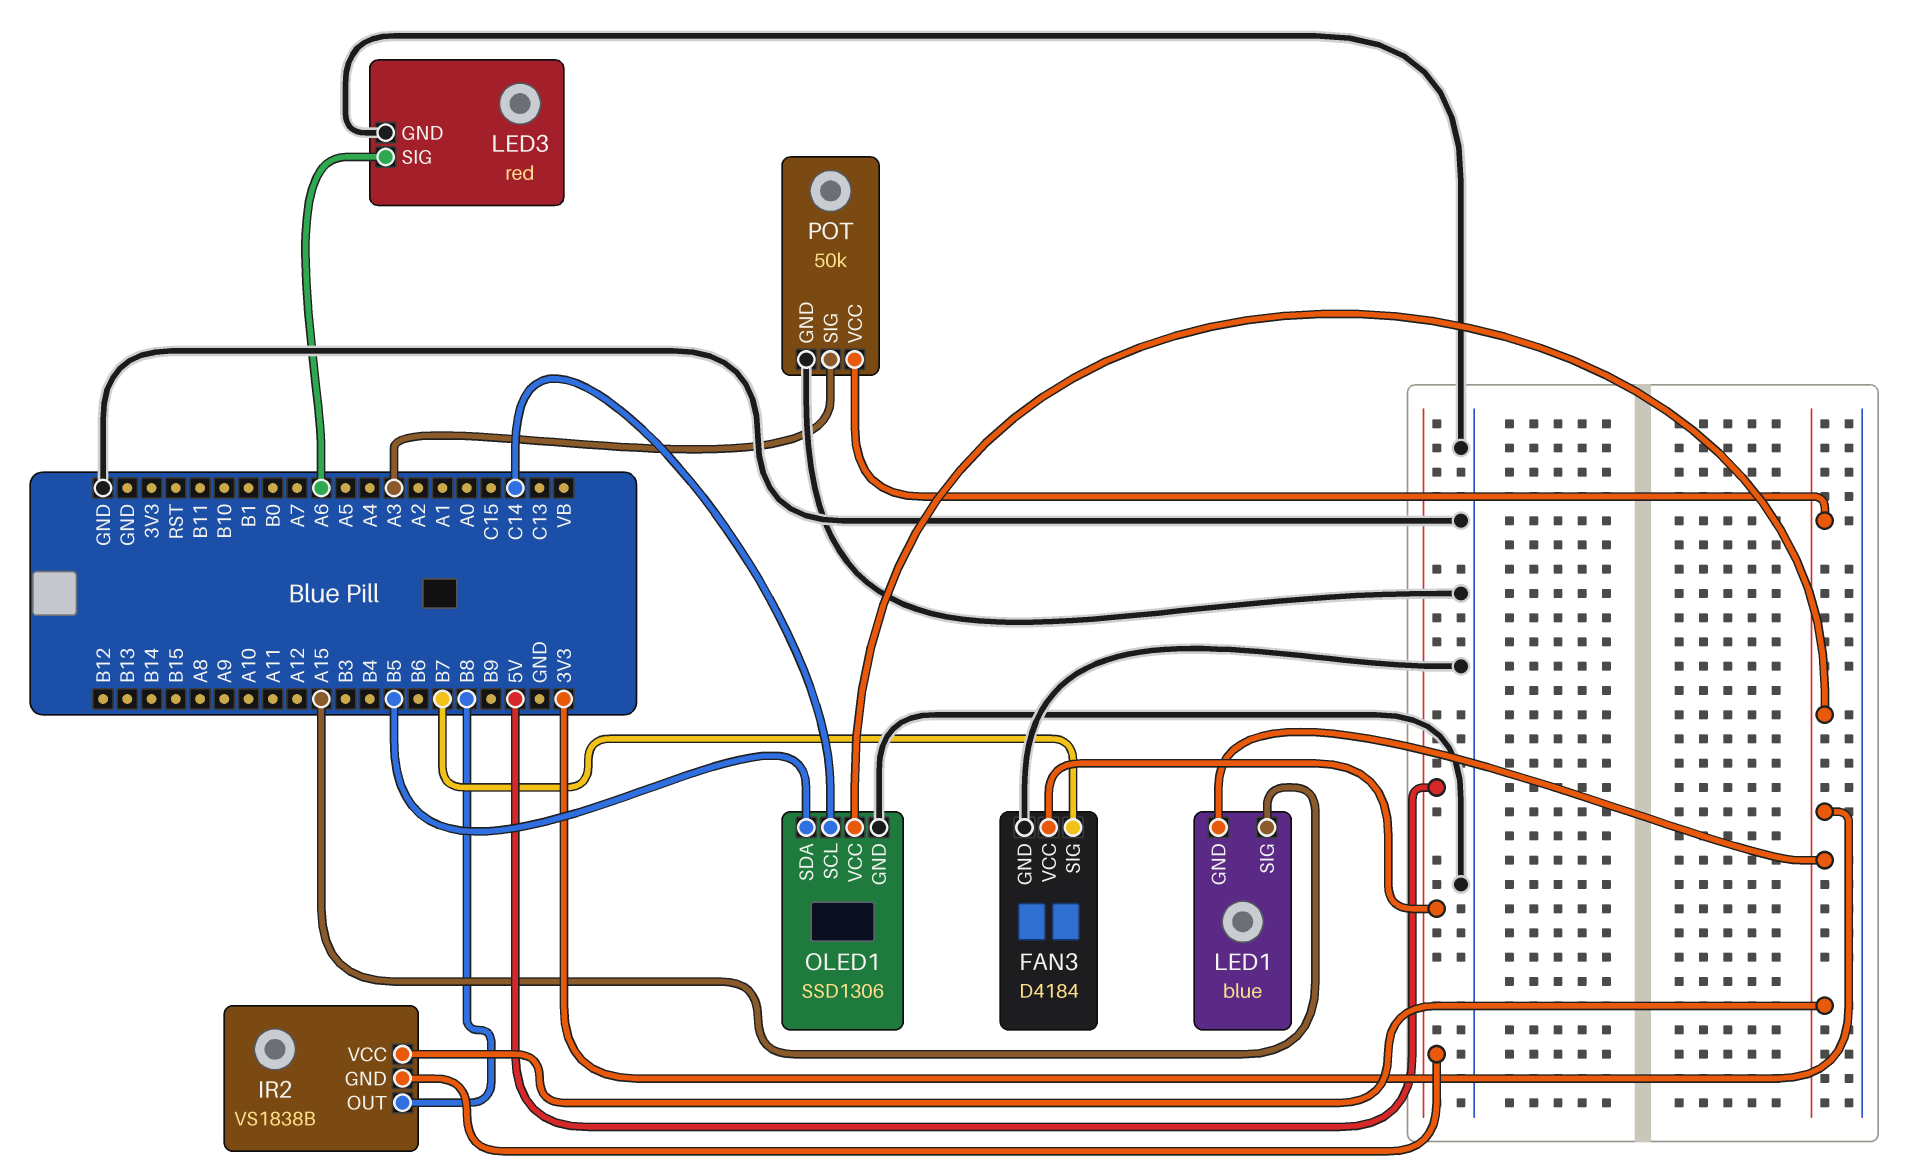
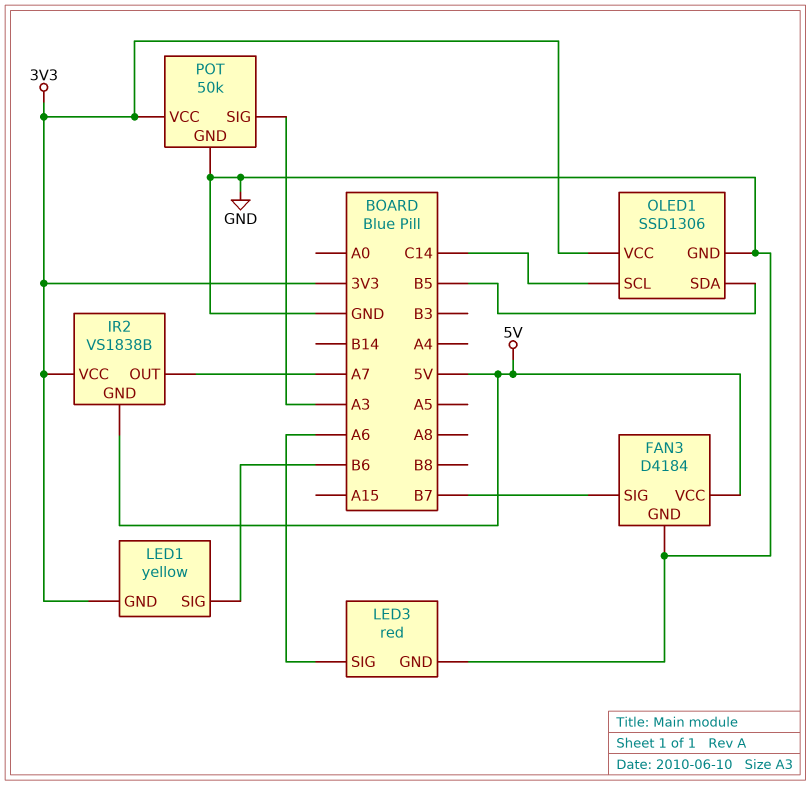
IR2 pin OUT: B8 -> A7
LED1: blue -> yellow
LED1 pin SIG: A15 -> B6

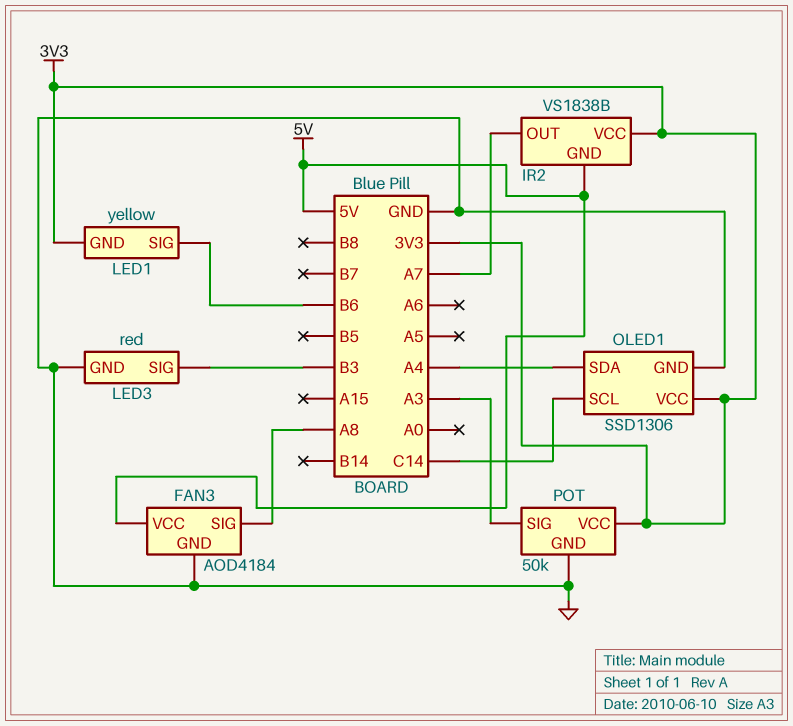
FAN3: D4184 -> AOD4184
FAN3 pin SIG: B7 -> A8
LED3 pin SIG: A6 -> B3
OLED1 pin SDA: B5 -> A4

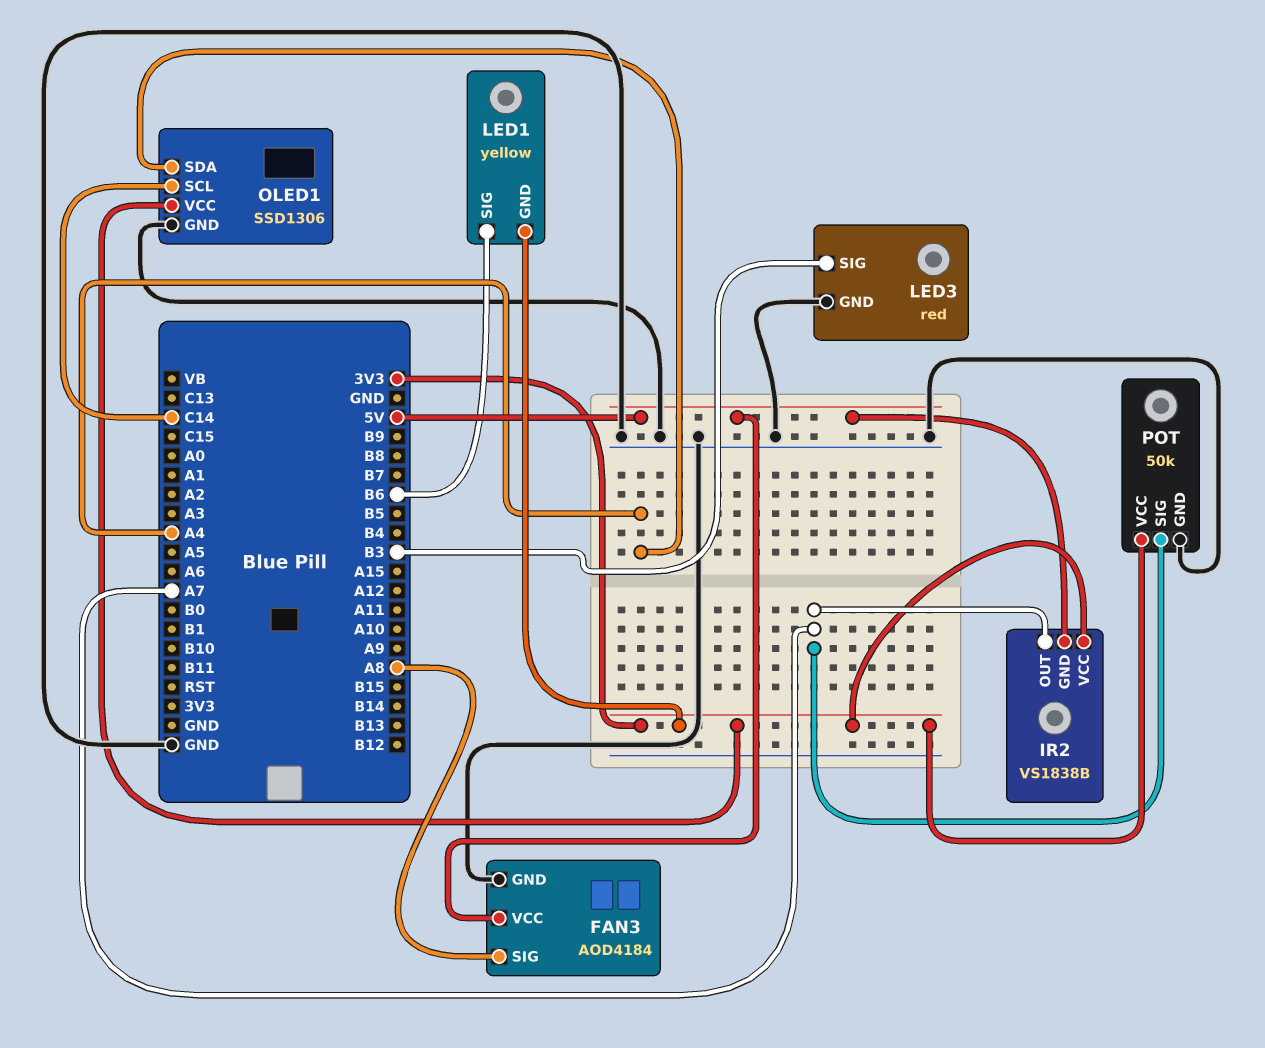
POT pin SIG: A3 -> A7

